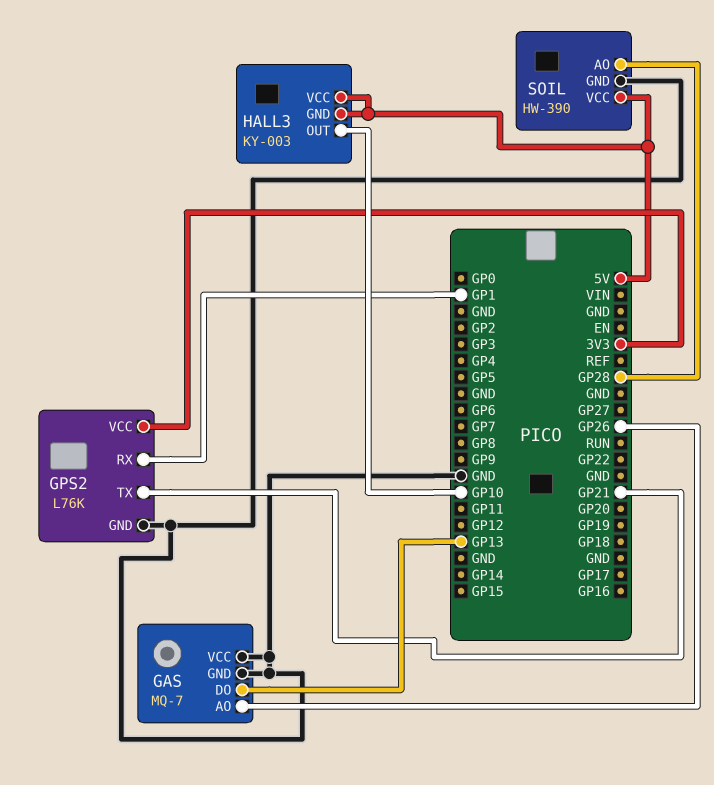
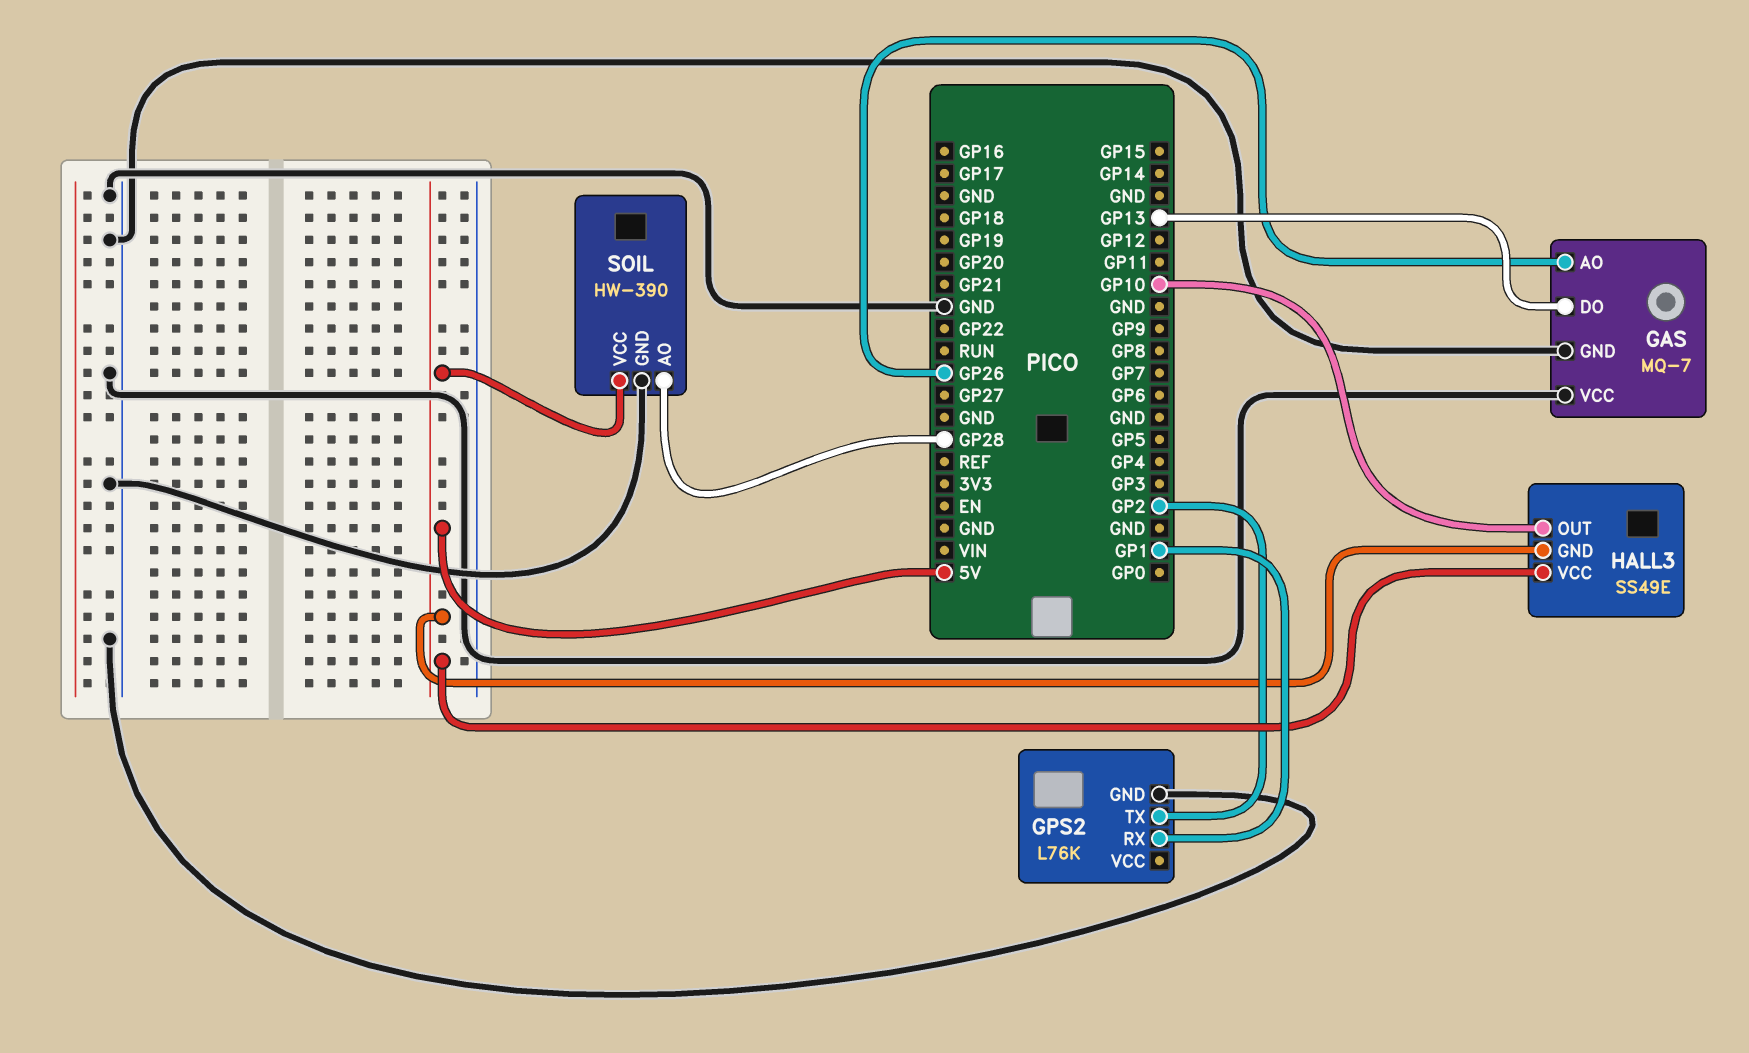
GPS2 pin TX: GP21 -> GP2
GPS2 pin VCC: 3V3 -> none
HALL3: KY-003 -> SS49E

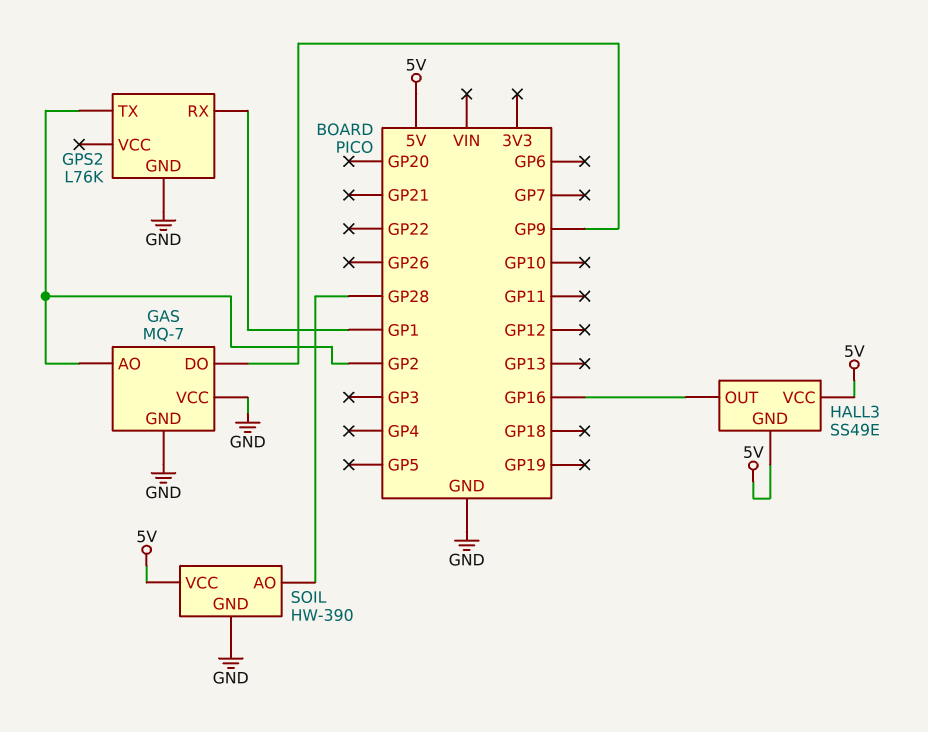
GAS pin AO: GP26 -> GP2
GAS pin DO: GP13 -> GP9
HALL3 pin OUT: GP10 -> GP16

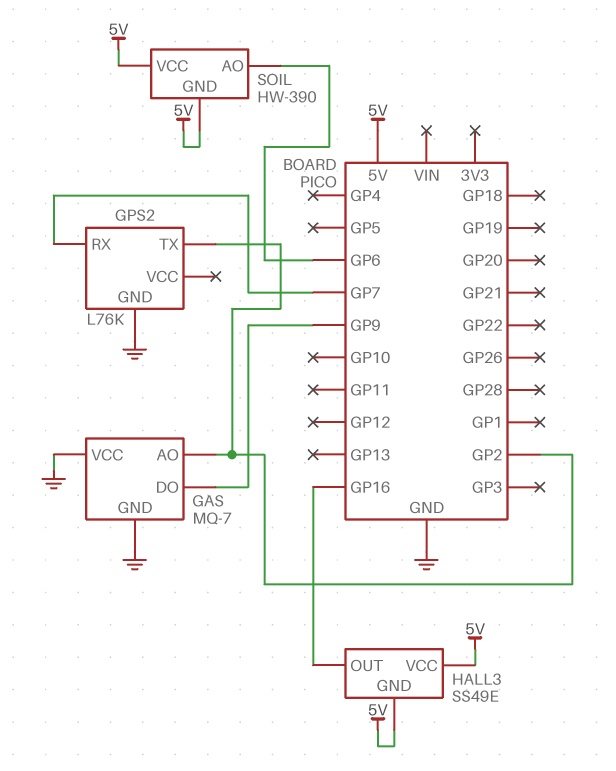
GPS2 pin RX: GP1 -> GP7
SOIL pin AO: GP28 -> GP6
SOIL pin GND: GND -> 5V

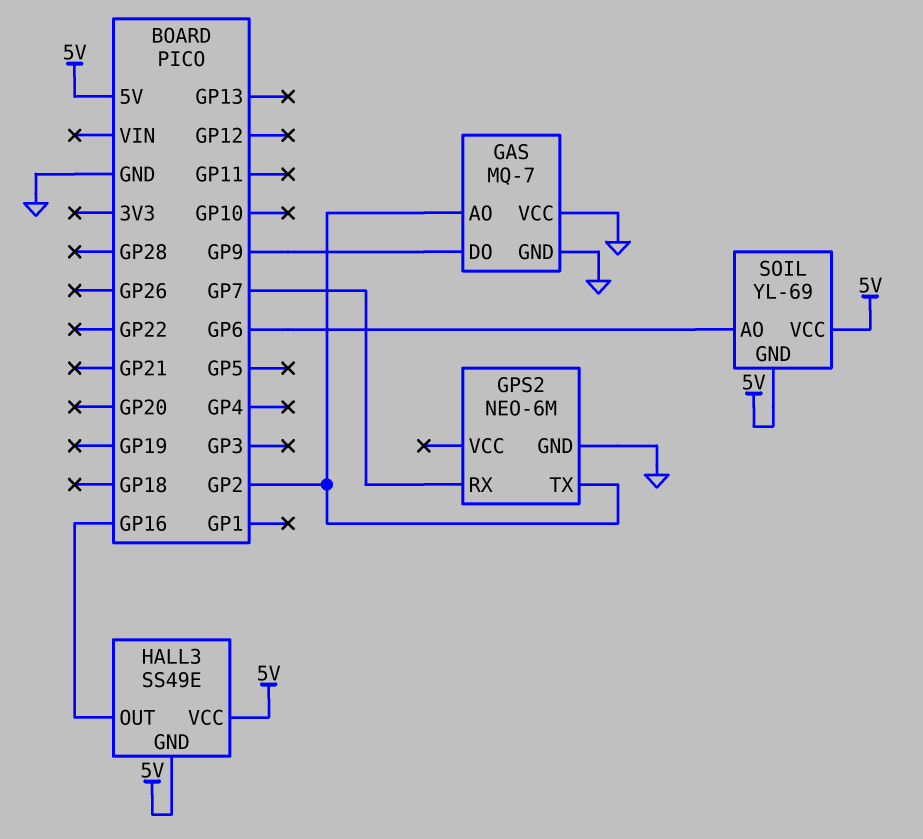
GPS2: L76K -> NEO-6M
SOIL: HW-390 -> YL-69

